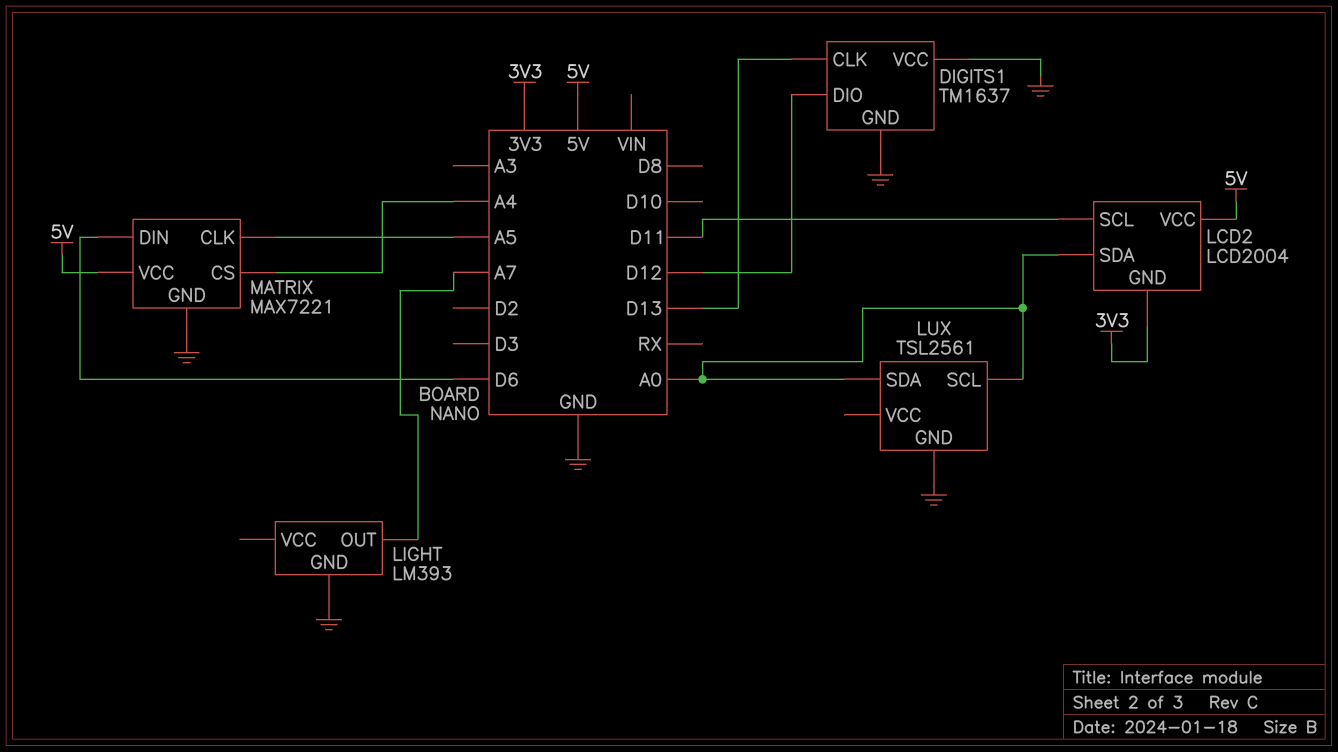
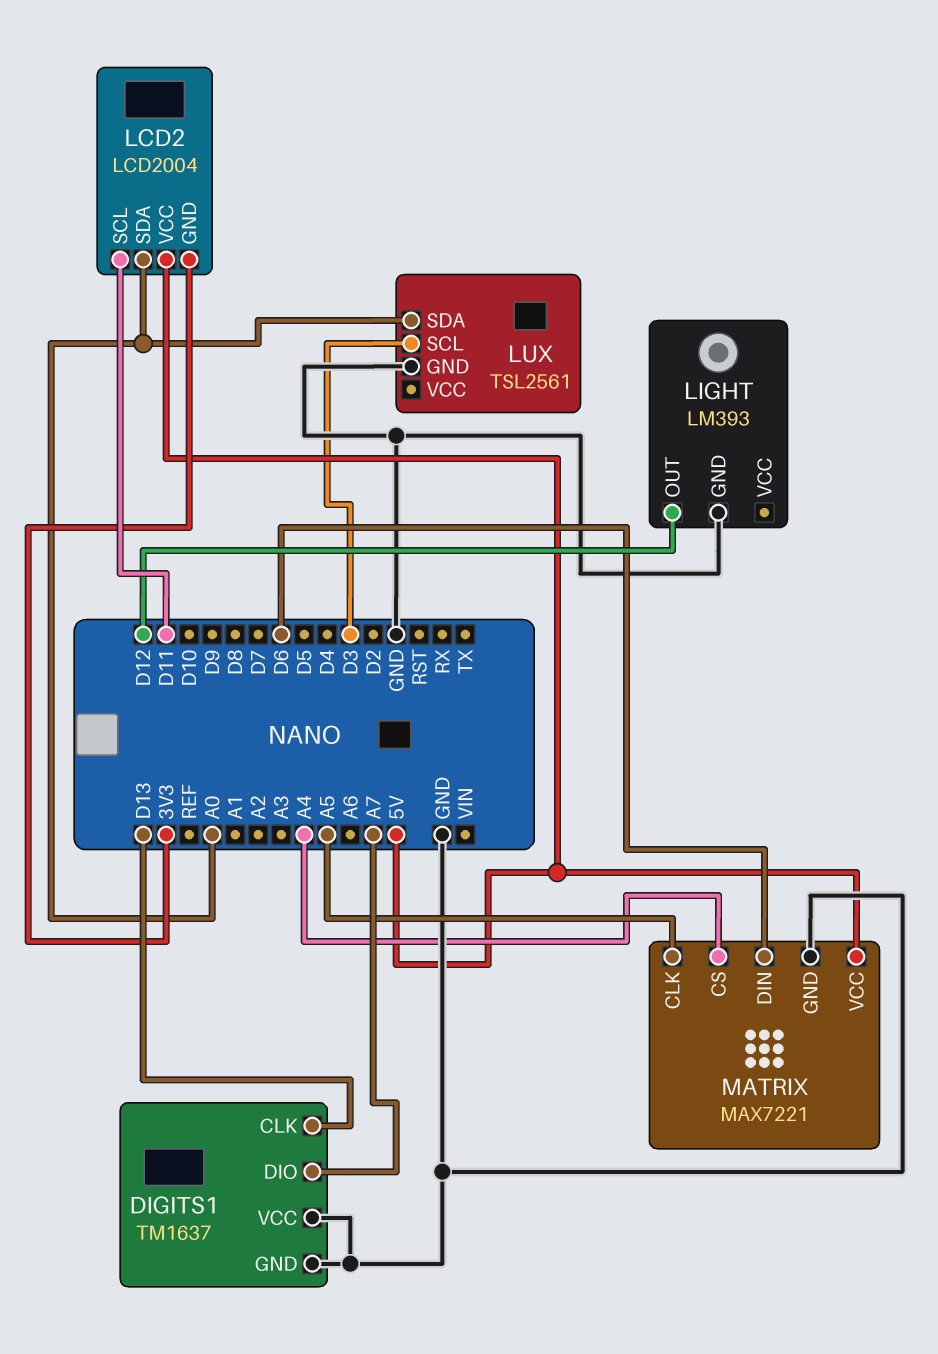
DIGITS1 pin DIO: D12 -> A7
LIGHT pin OUT: A7 -> D12
LUX pin SCL: A0 -> D3

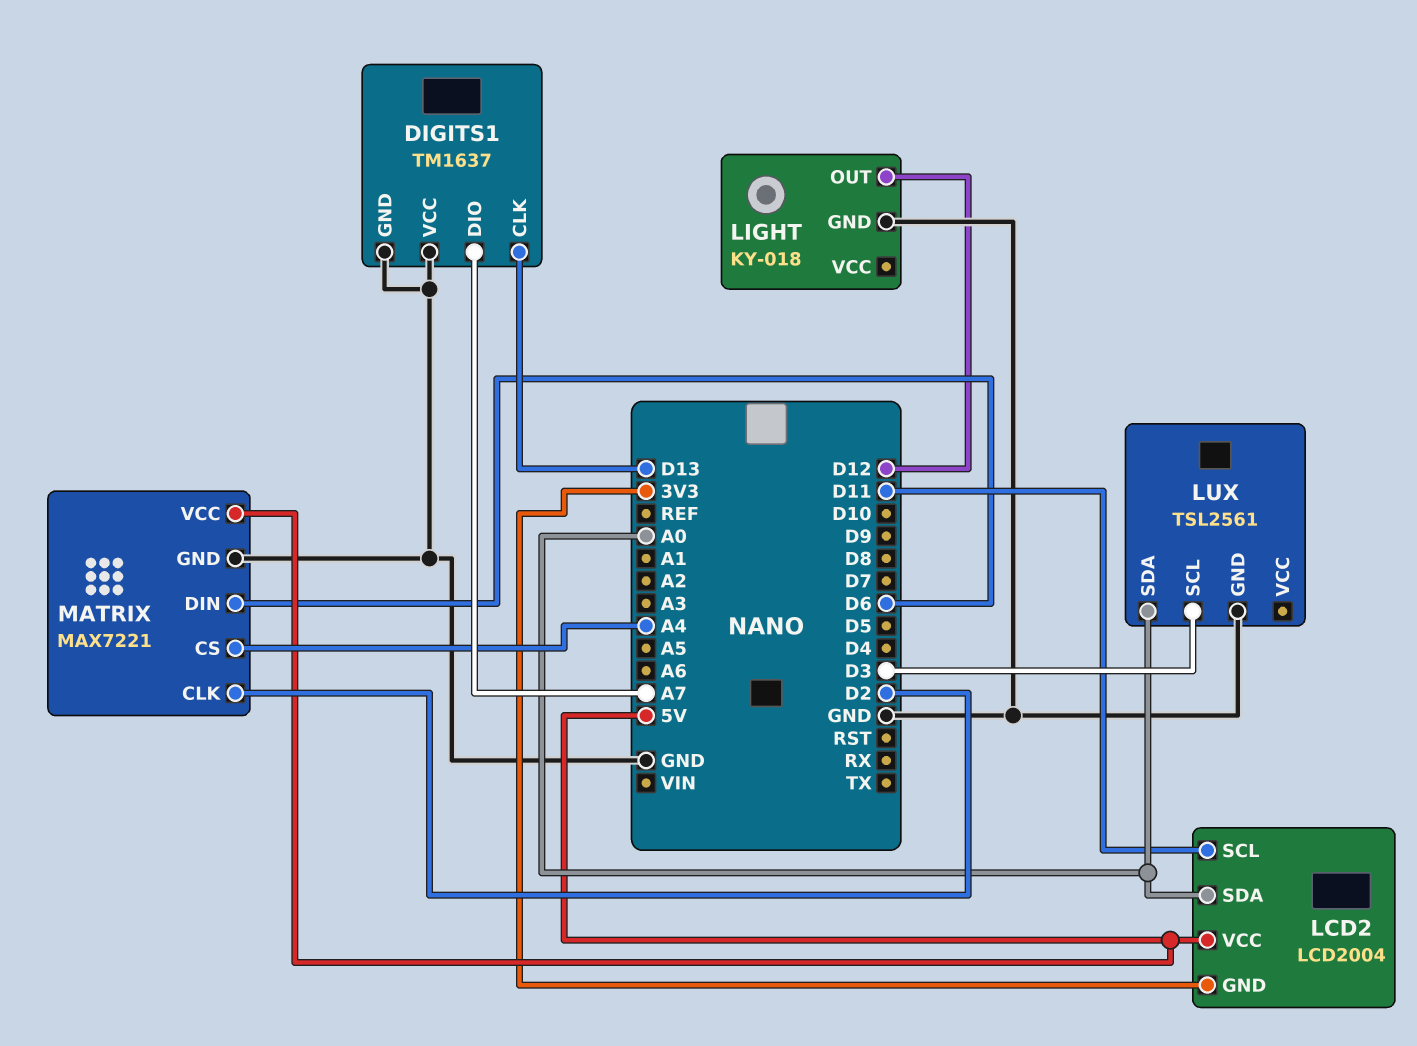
LIGHT: LM393 -> KY-018
MATRIX pin CLK: A5 -> D2

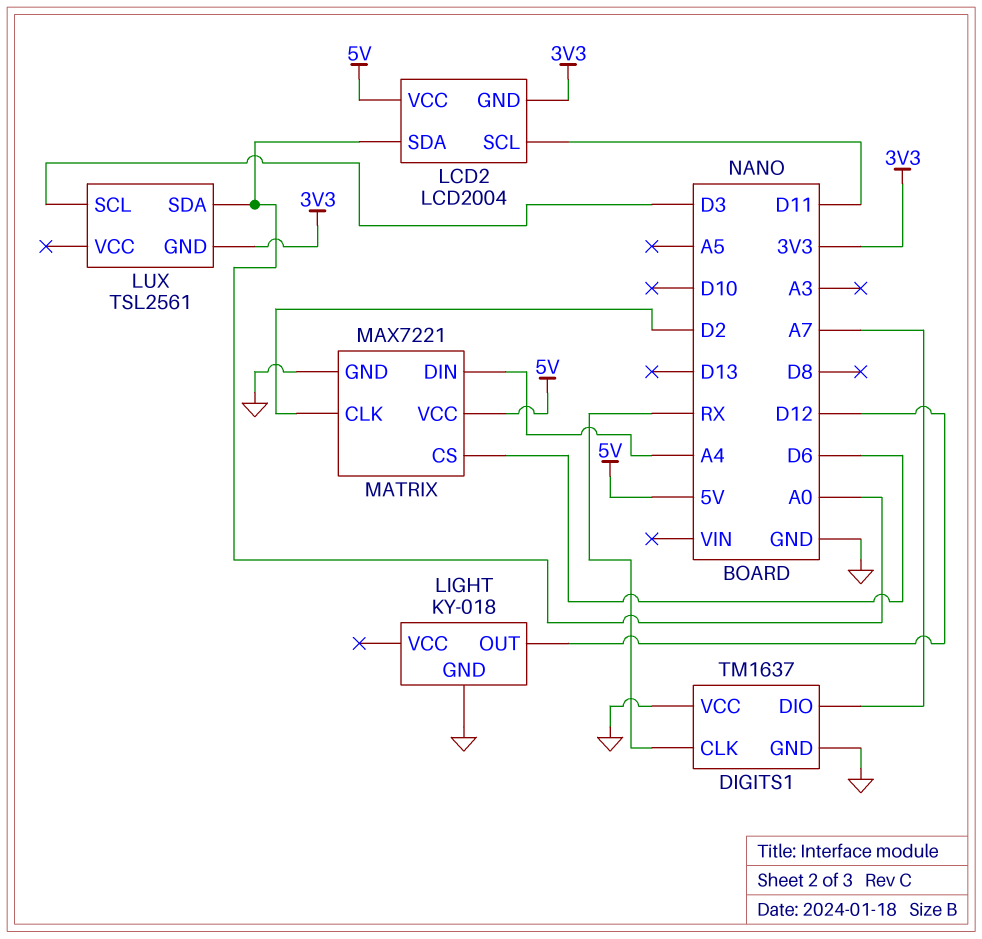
DIGITS1 pin CLK: D13 -> RX
LUX pin GND: GND -> 3V3
MATRIX pin CS: A4 -> D6
MATRIX pin DIN: D6 -> A4

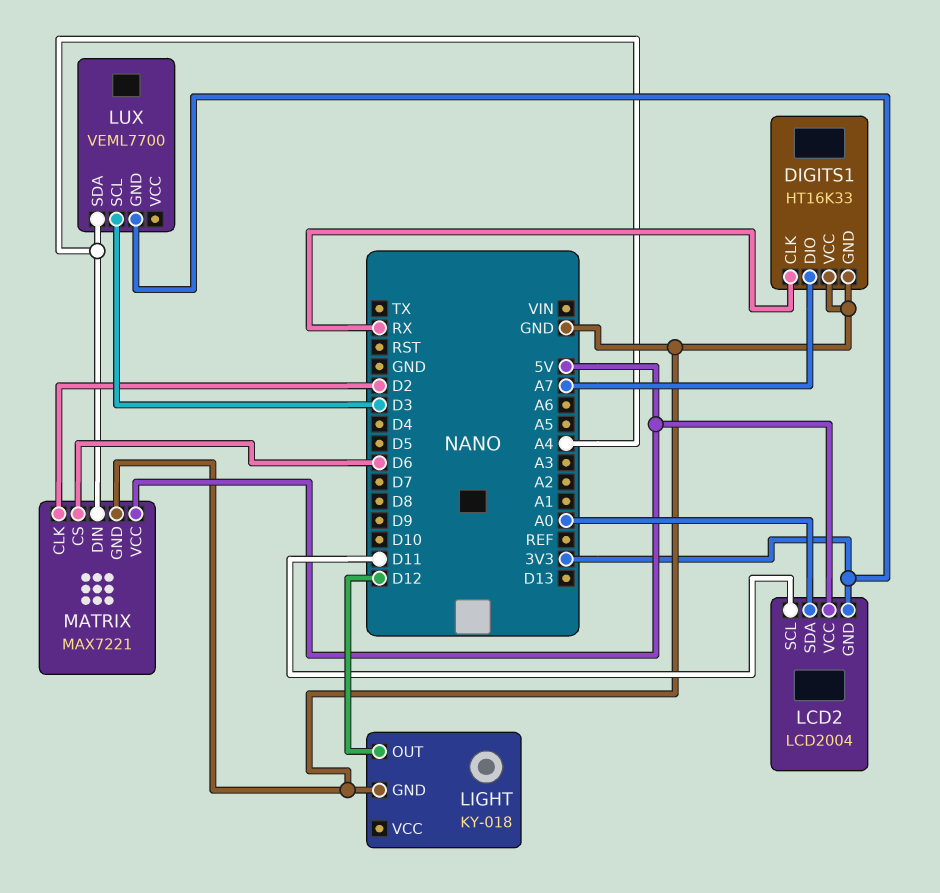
DIGITS1: TM1637 -> HT16K33
LUX: TSL2561 -> VEML7700
LUX pin SDA: A0 -> A4

